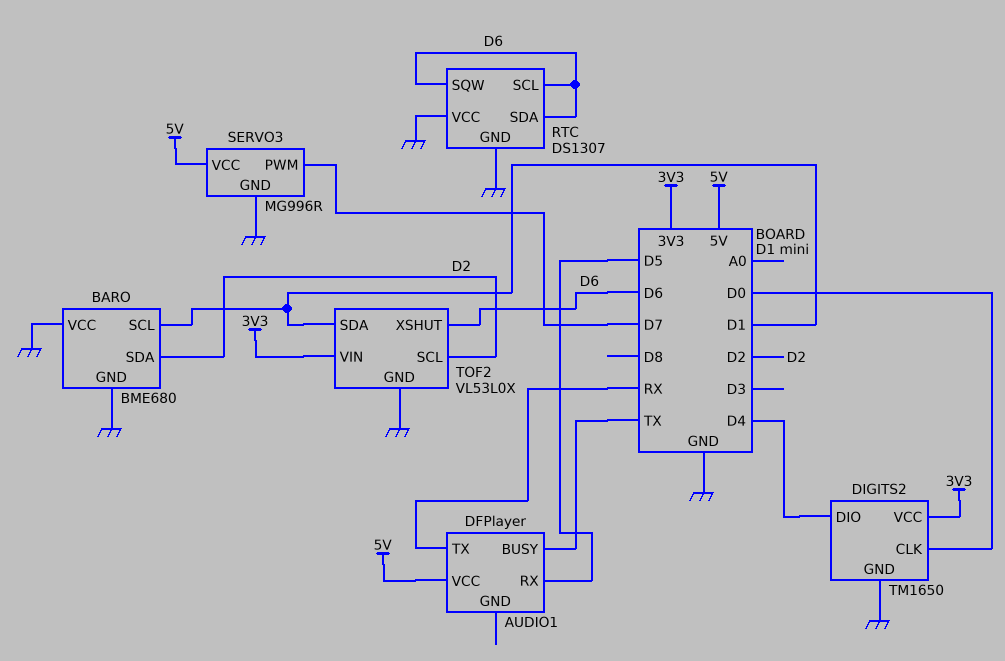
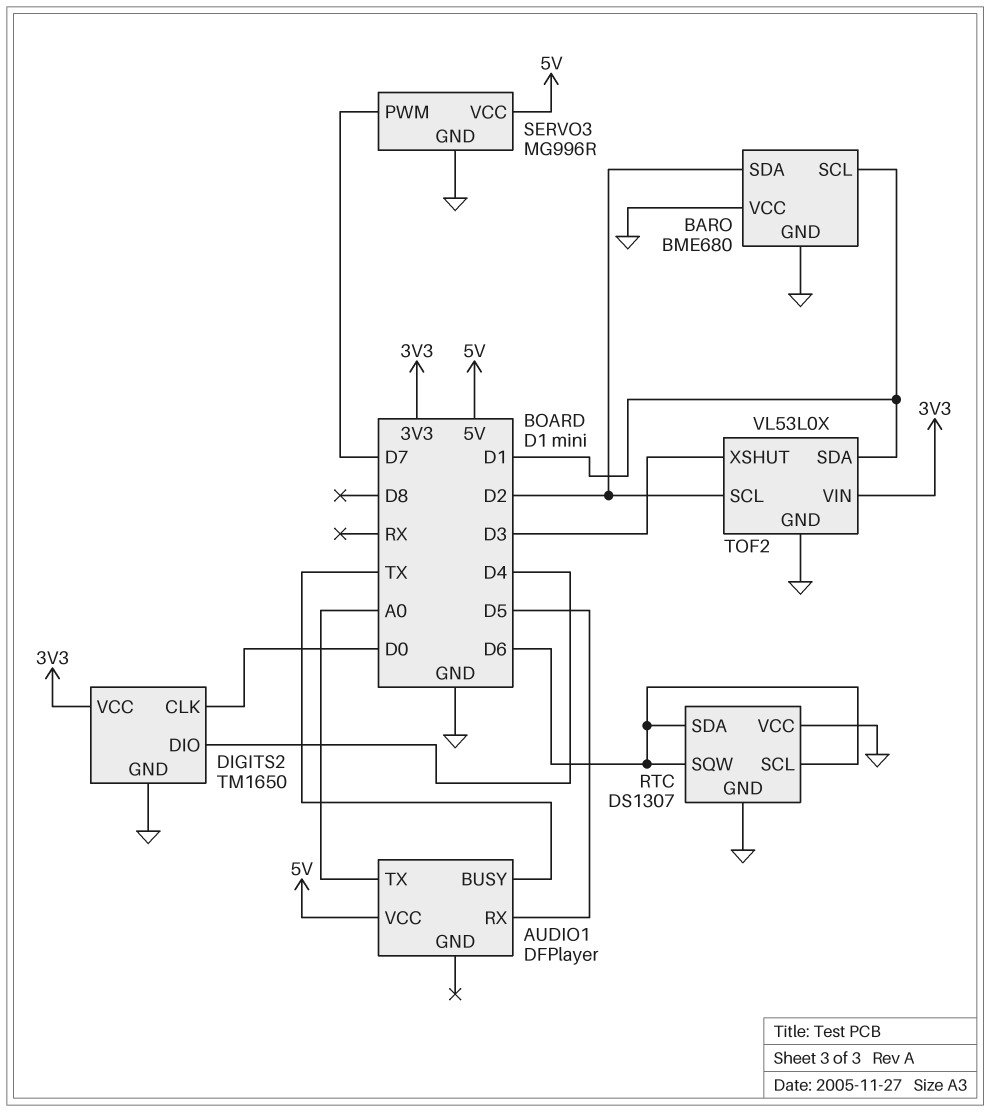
AUDIO1 pin TX: RX -> A0
TOF2 pin XSHUT: D6 -> D3

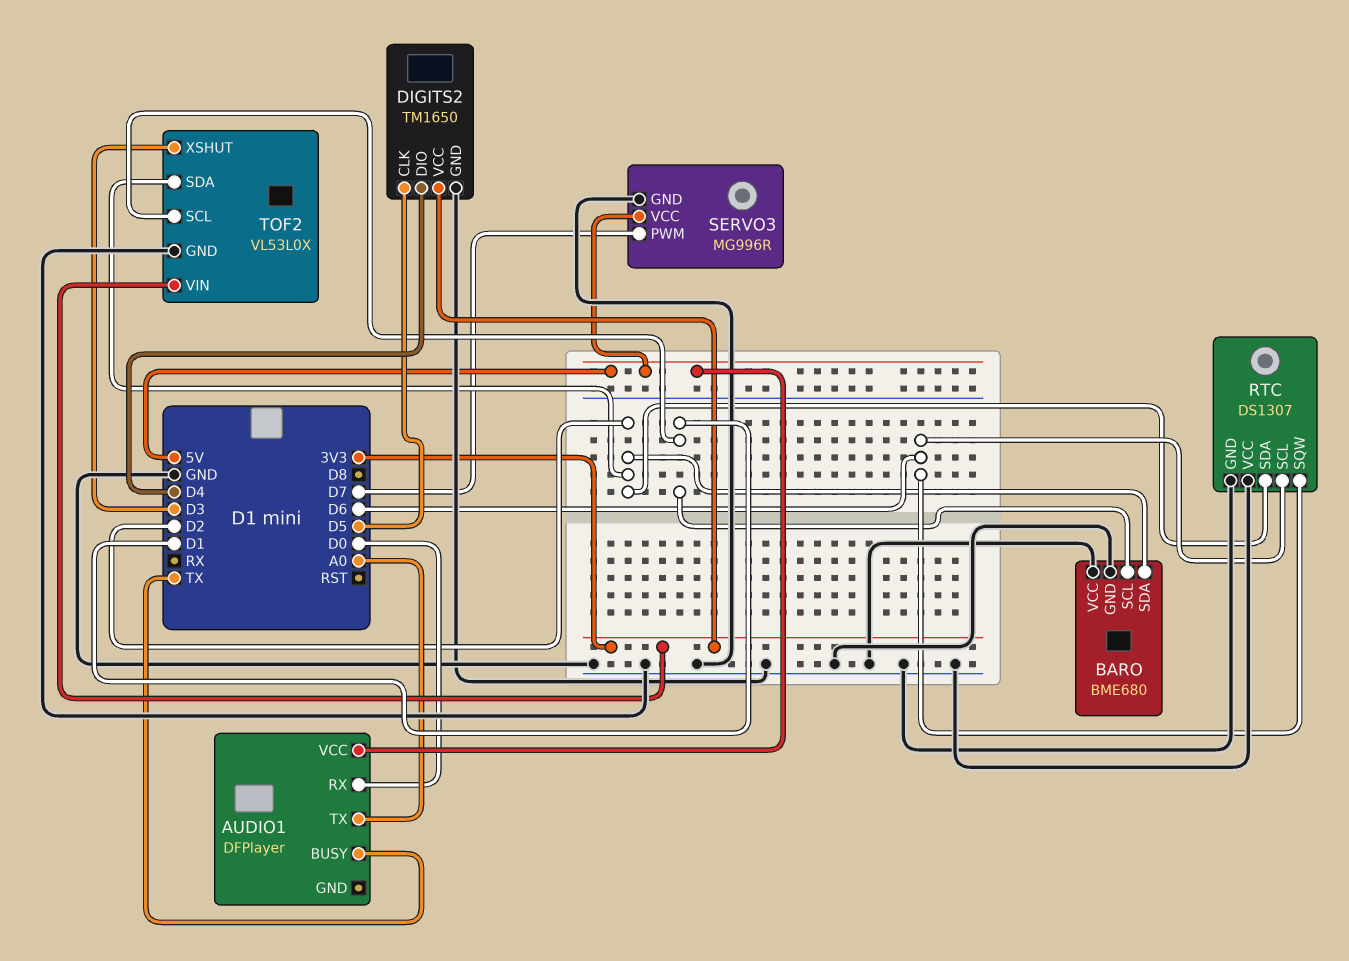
AUDIO1 pin RX: D5 -> D0
DIGITS2 pin CLK: D0 -> D5
RTC pin SDA: D6 -> D2
TOF2 pin SCL: D2 -> D1
TOF2 pin SDA: D1 -> D2

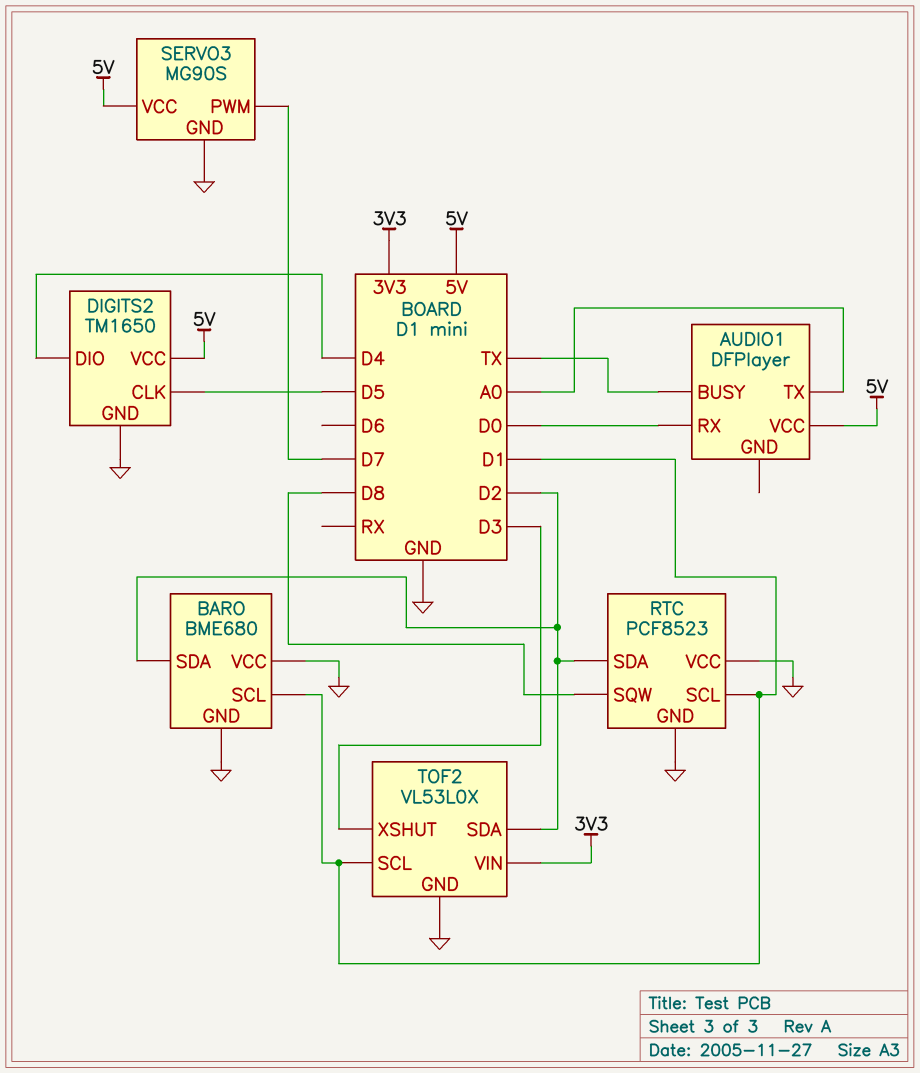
DIGITS2 pin VCC: 3V3 -> 5V
RTC: DS1307 -> PCF8523
RTC pin SCL: D6 -> D1
RTC pin SQW: D6 -> D8
SERVO3: MG996R -> MG90S

